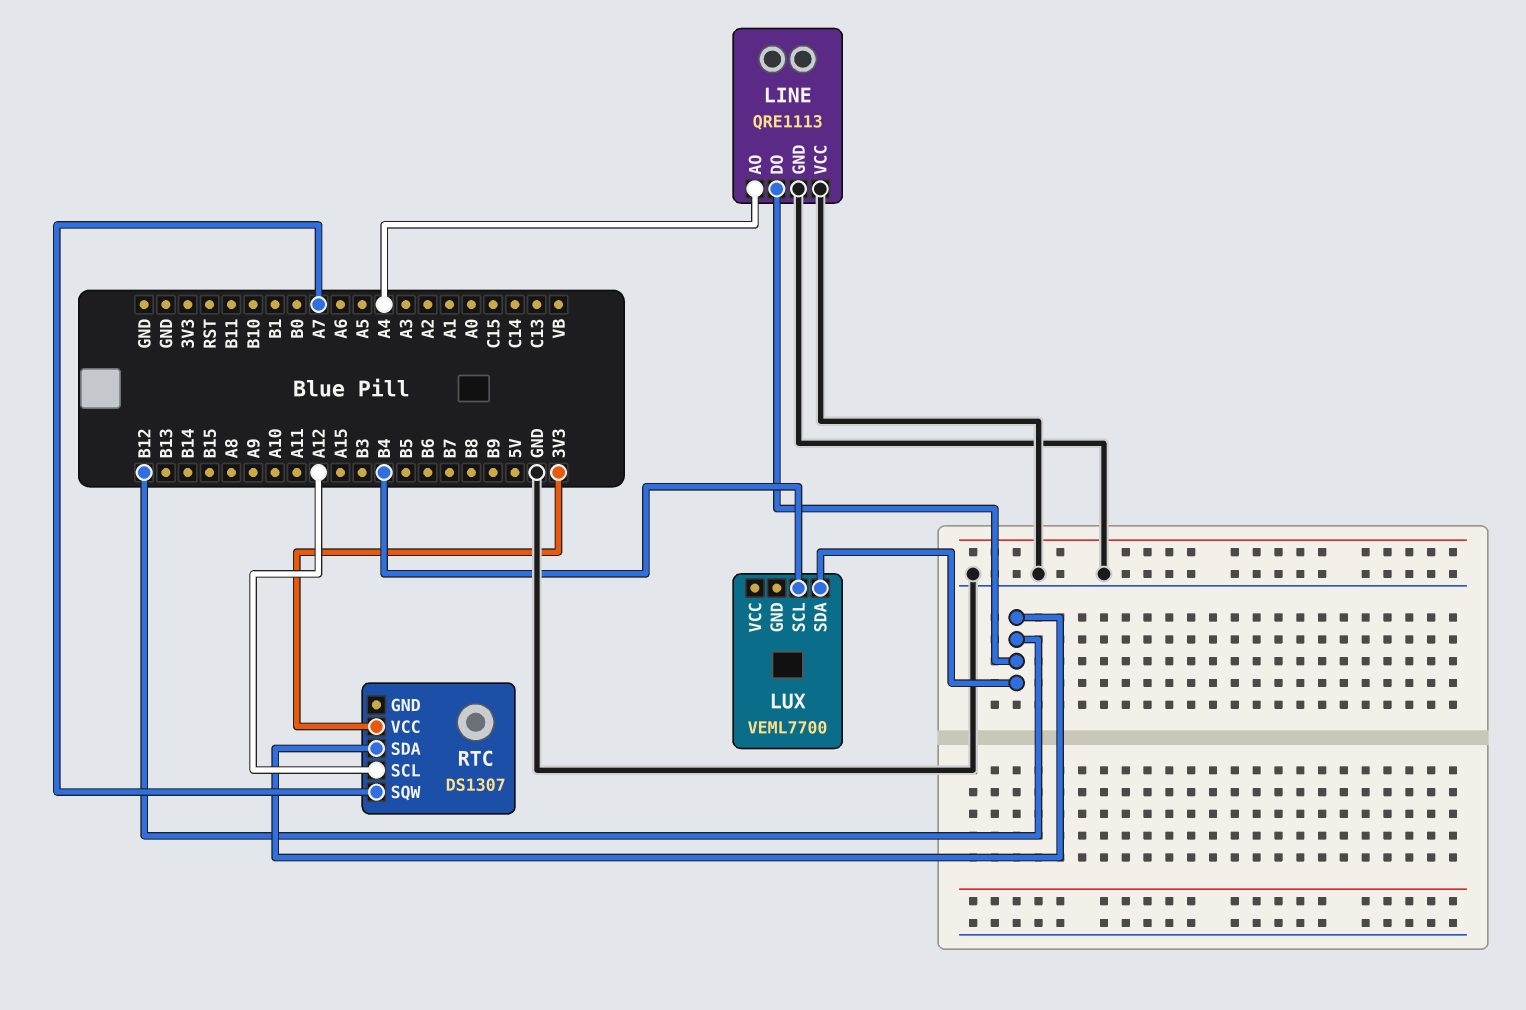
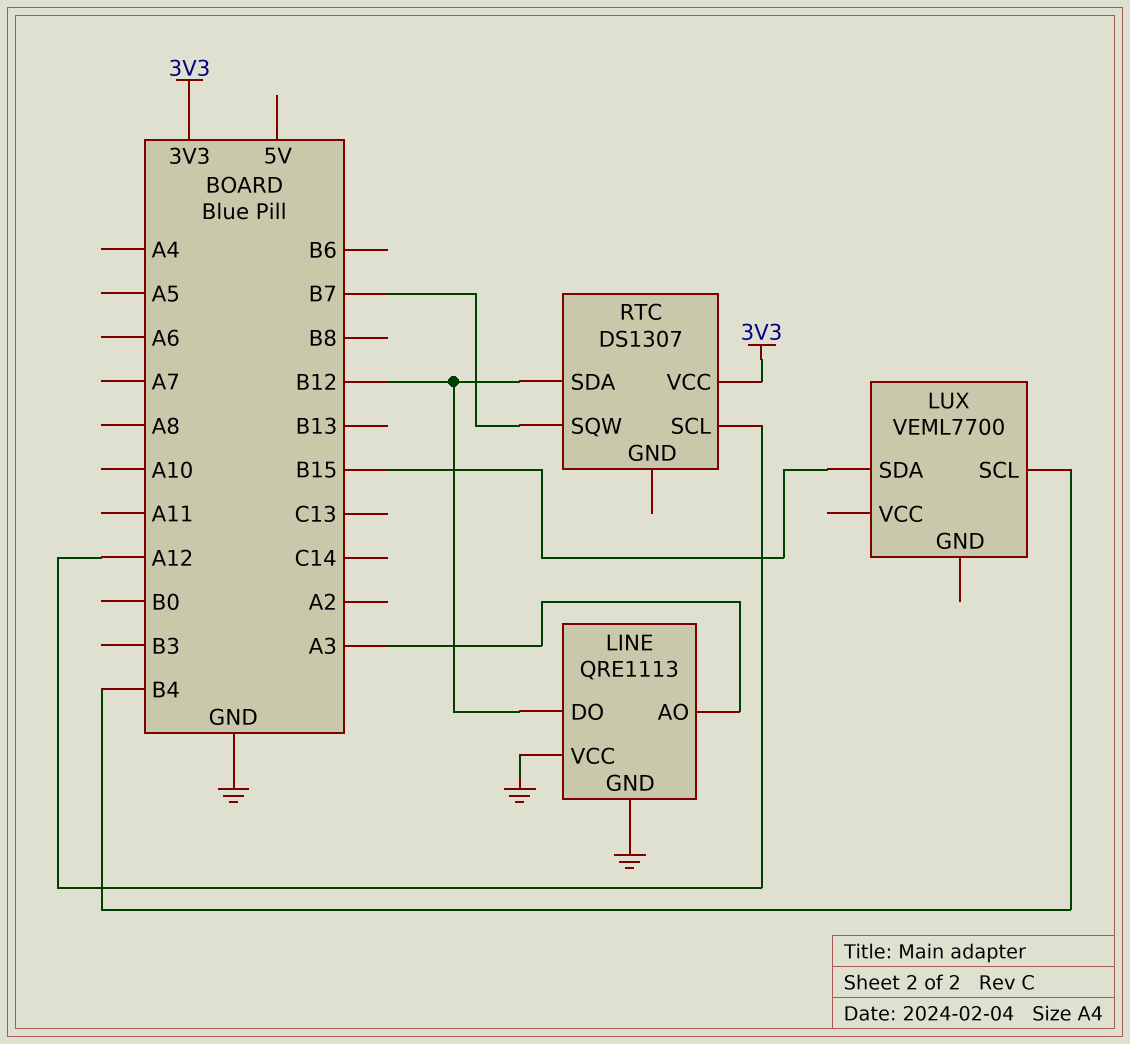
LINE pin AO: A4 -> A3
LUX pin SDA: B12 -> B15
RTC pin SQW: A7 -> B7

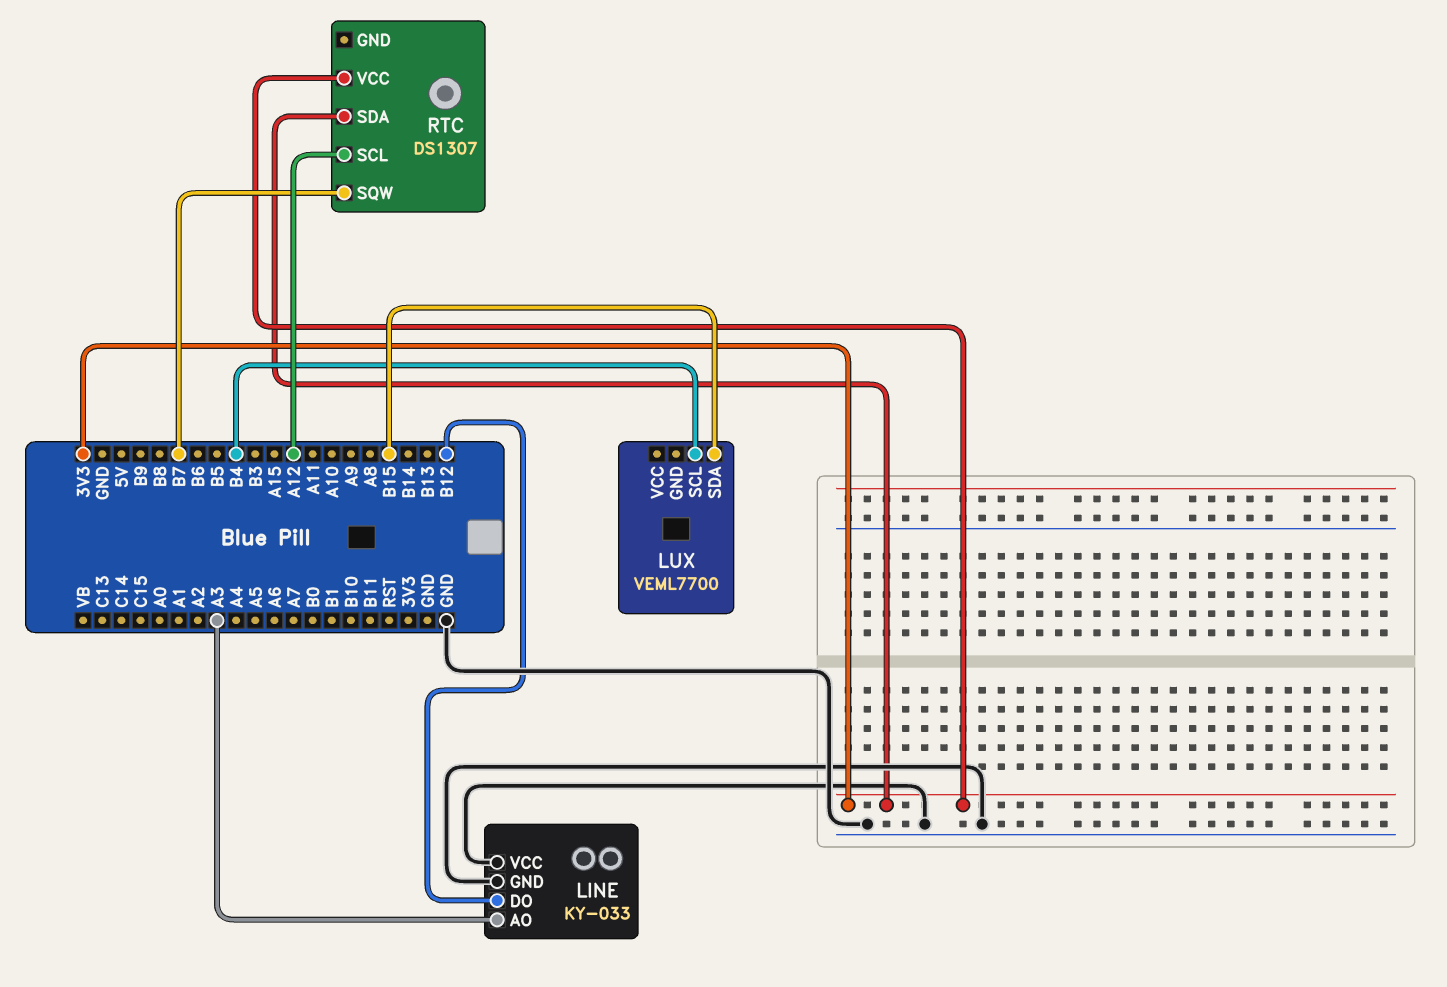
LINE: QRE1113 -> KY-033
RTC pin SDA: B12 -> 3V3

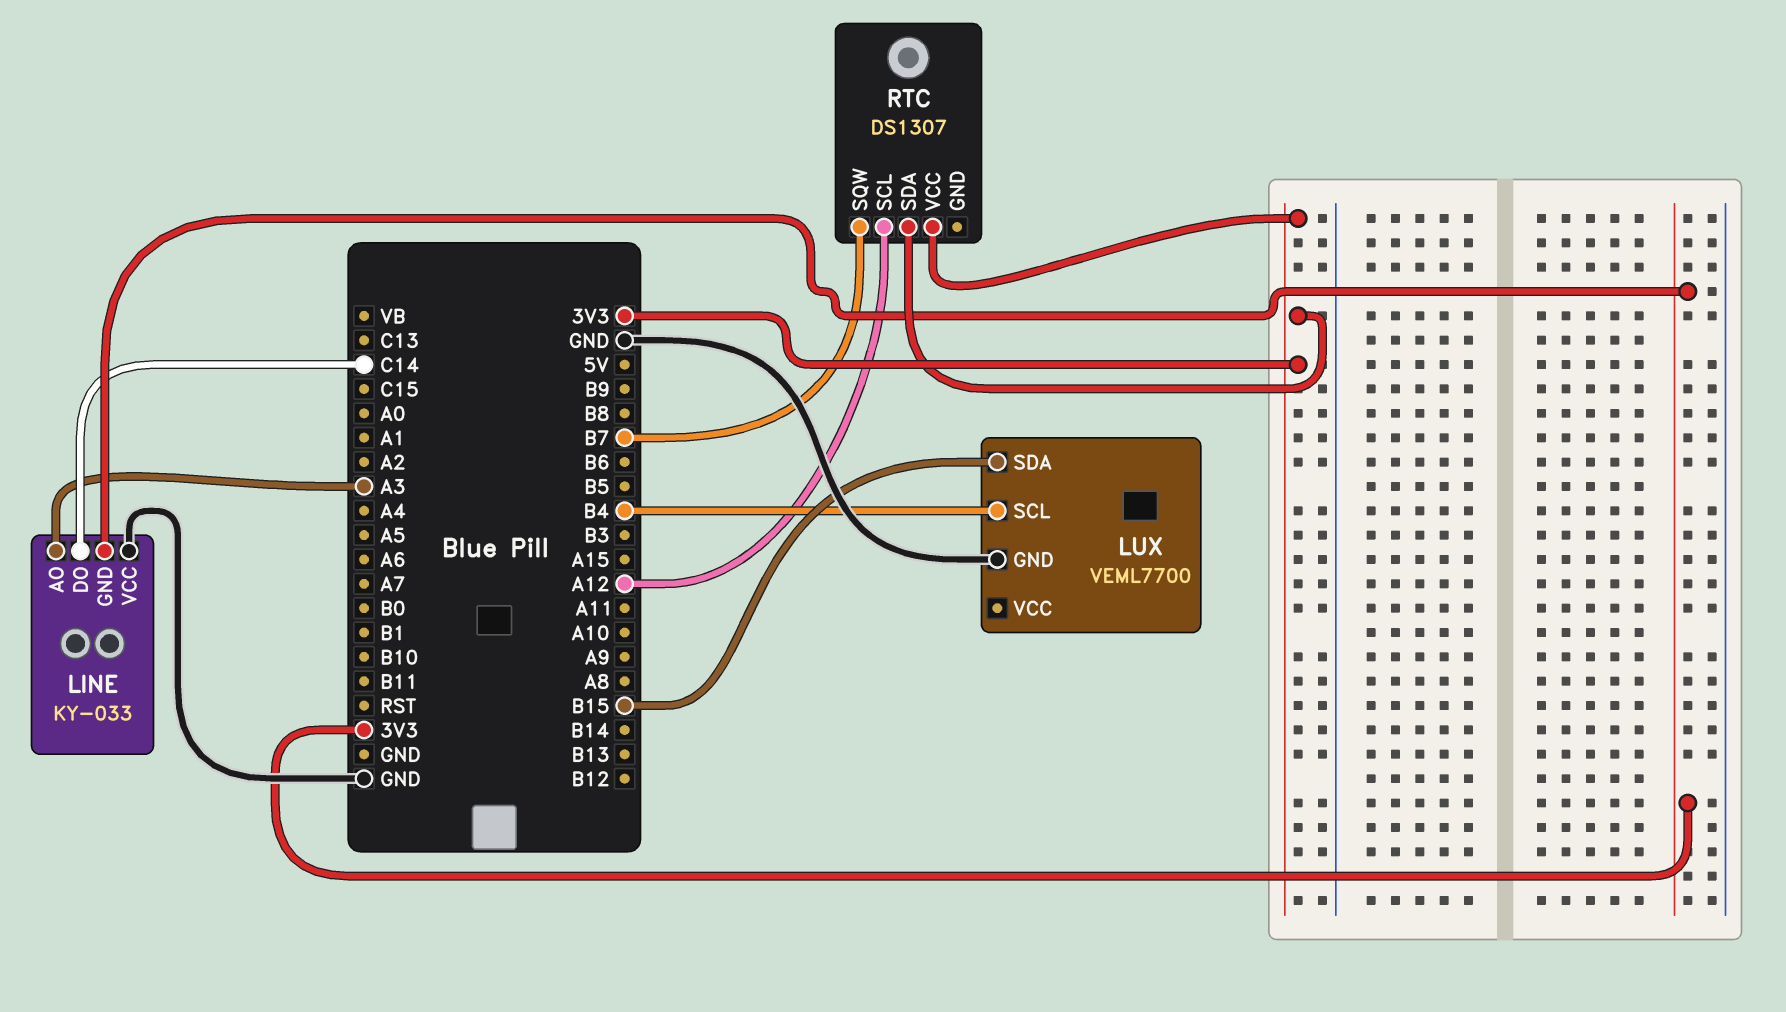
LINE pin DO: B12 -> C14
LINE pin GND: GND -> 3V3
LUX pin GND: none -> GND

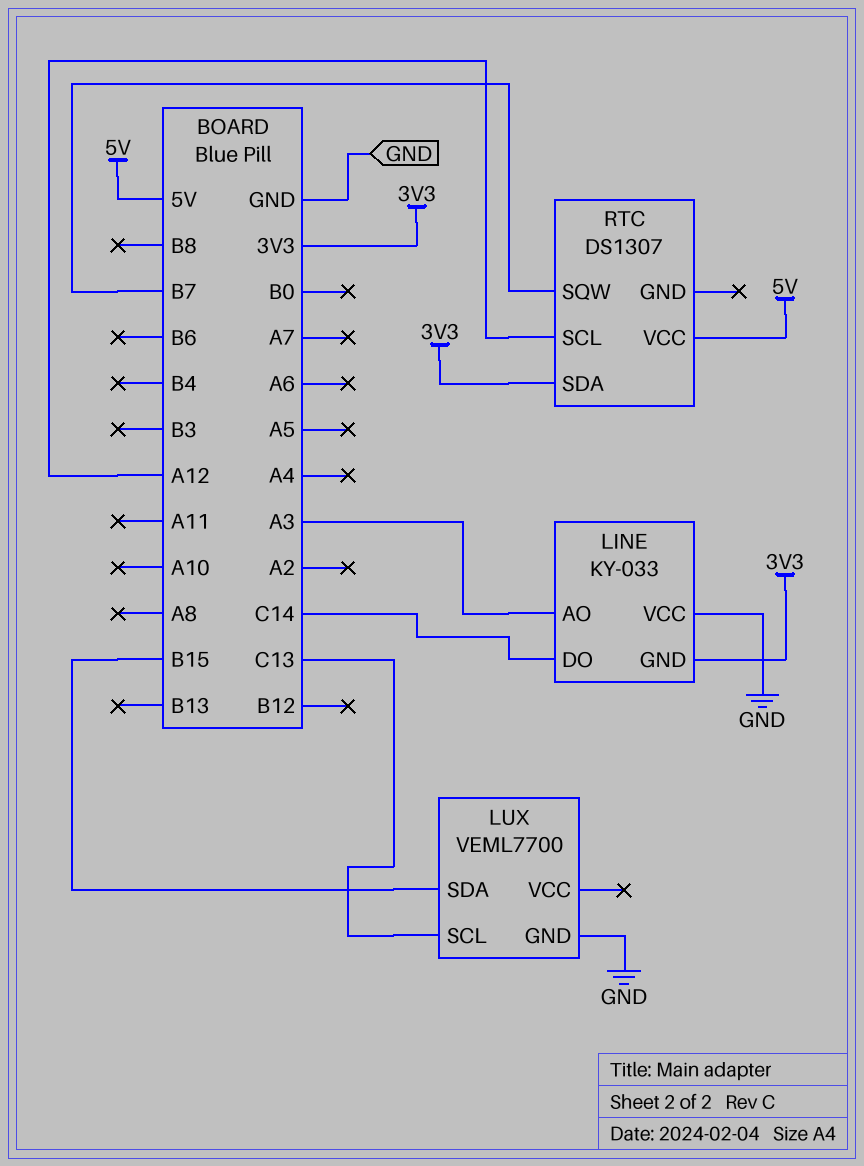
LUX pin SCL: B4 -> C13
RTC pin VCC: 3V3 -> 5V

